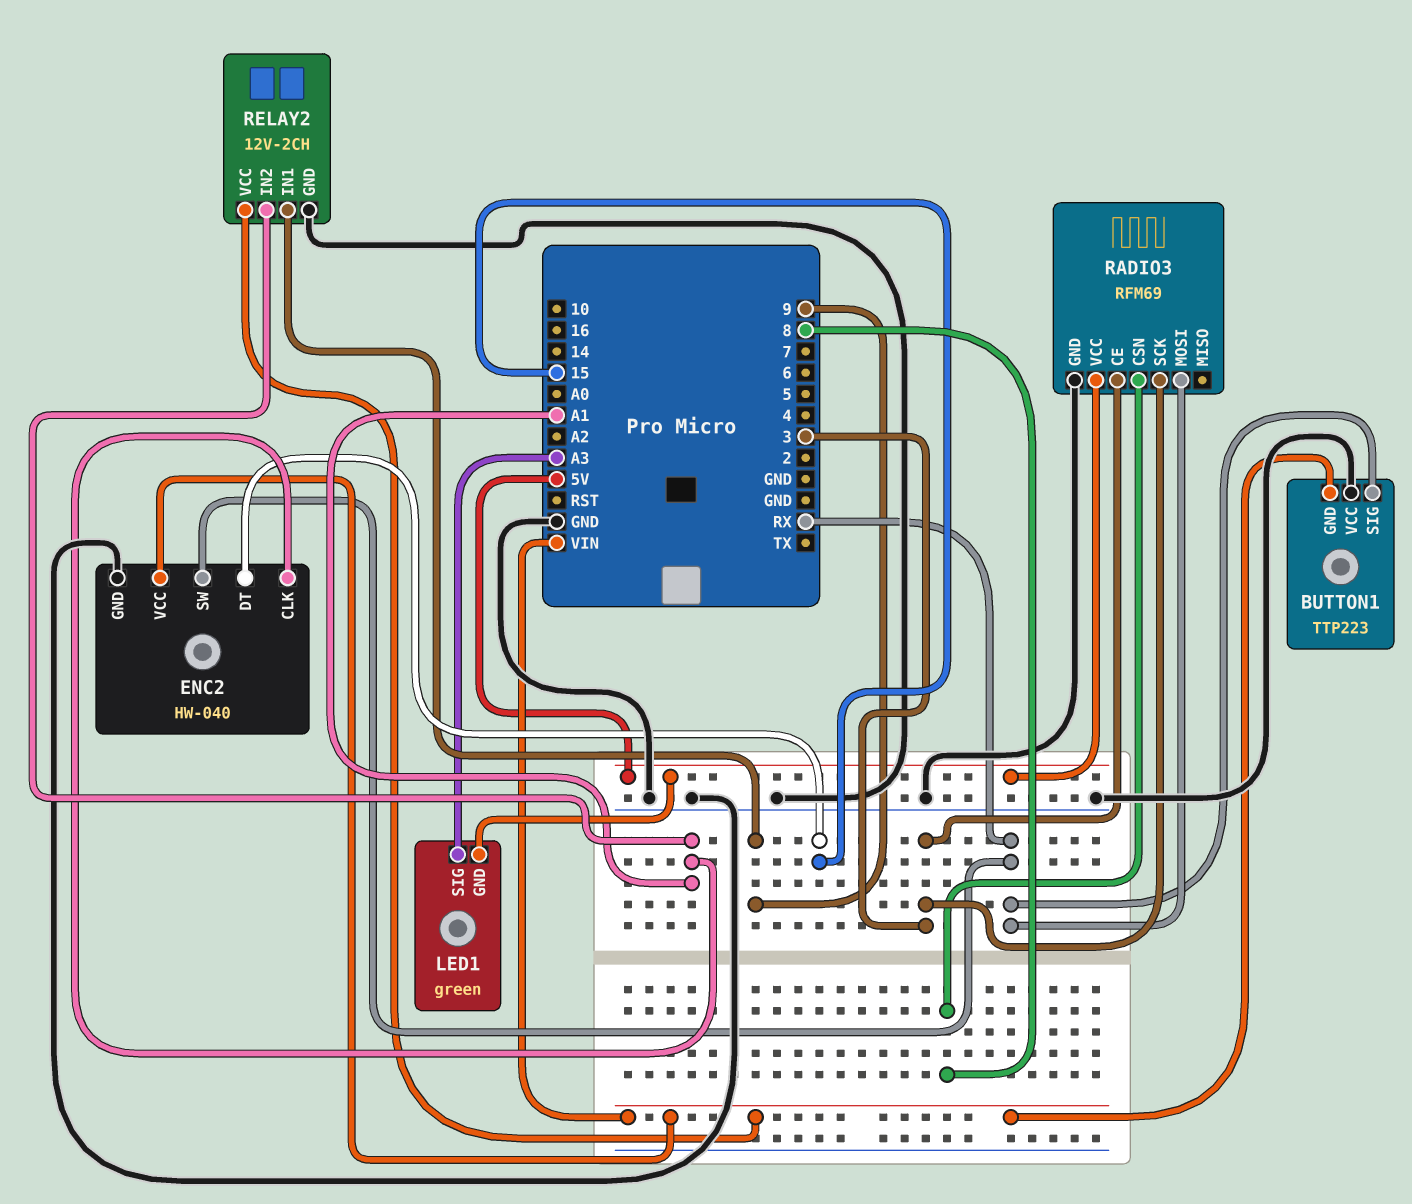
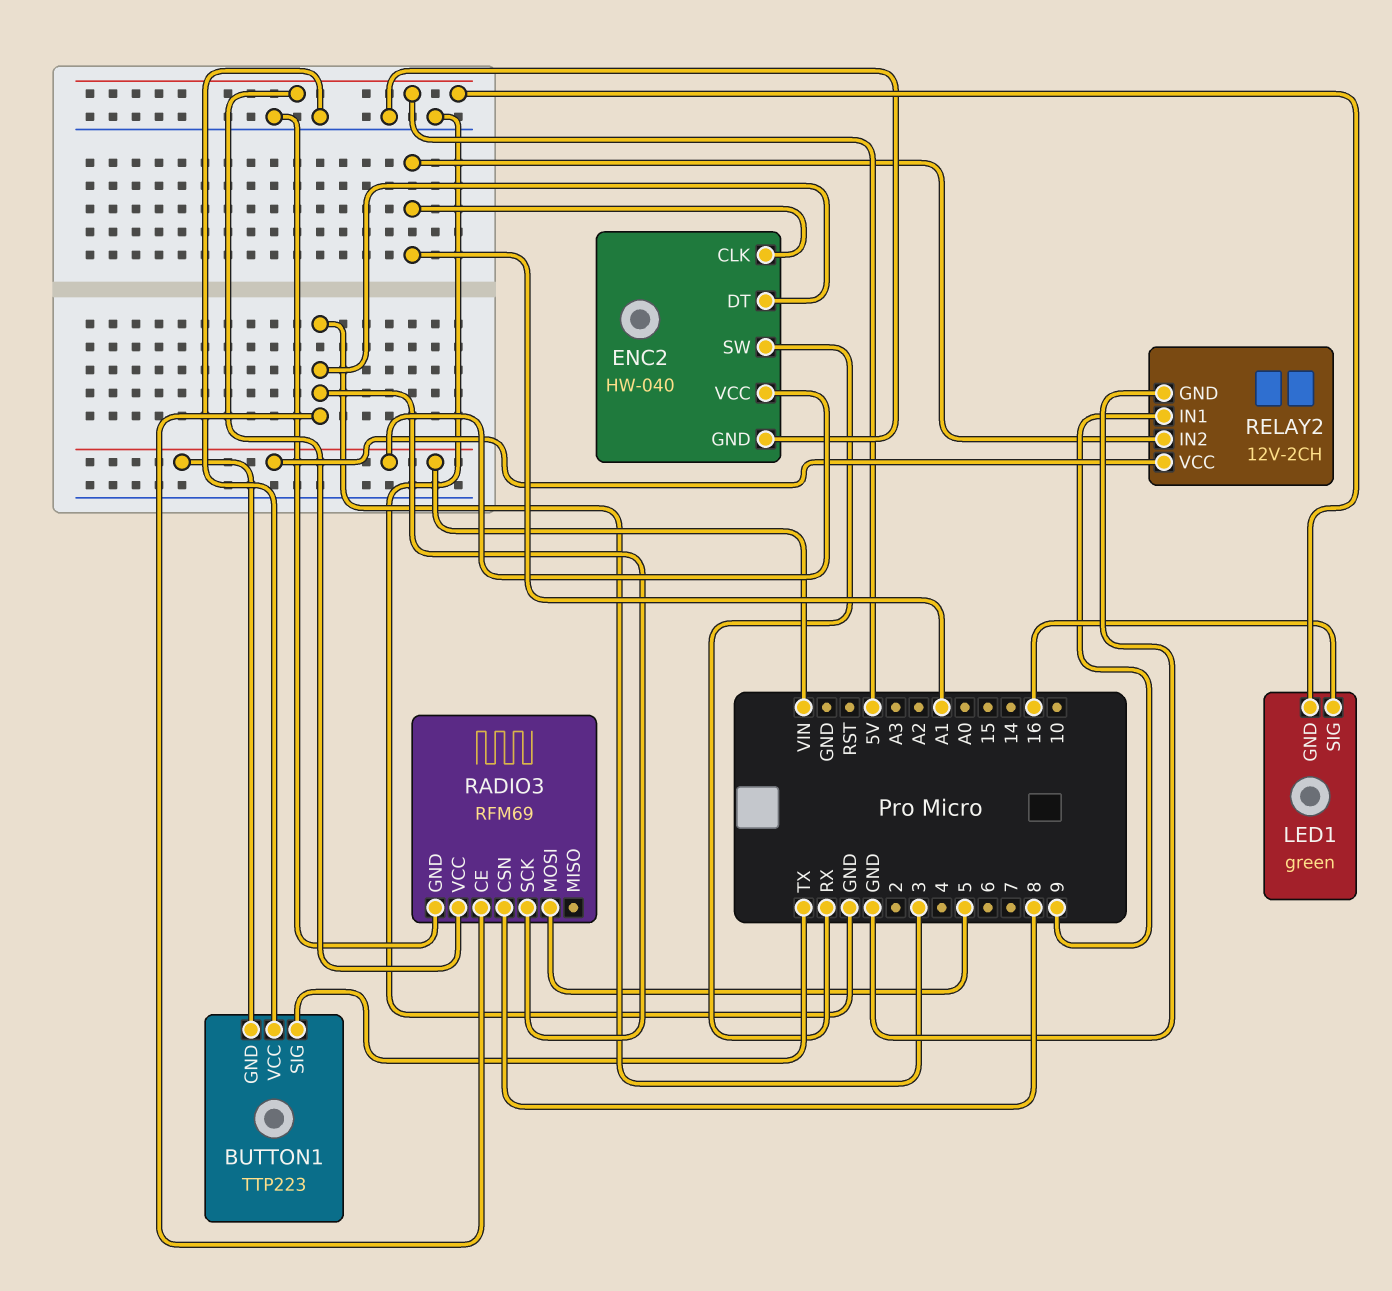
BUTTON1 pin SIG: RX -> TX
ENC2 pin DT: 15 -> 3
LED1 pin SIG: A3 -> 16
RADIO3 pin MOSI: RX -> 5

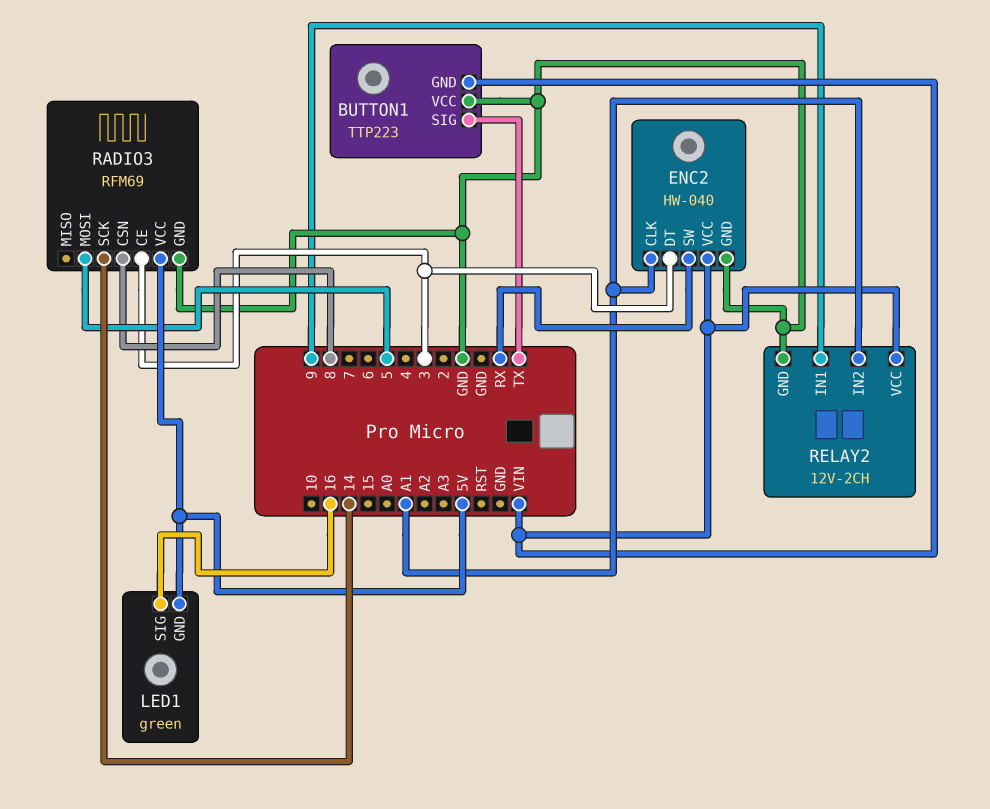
RADIO3 pin SCK: 3 -> 14

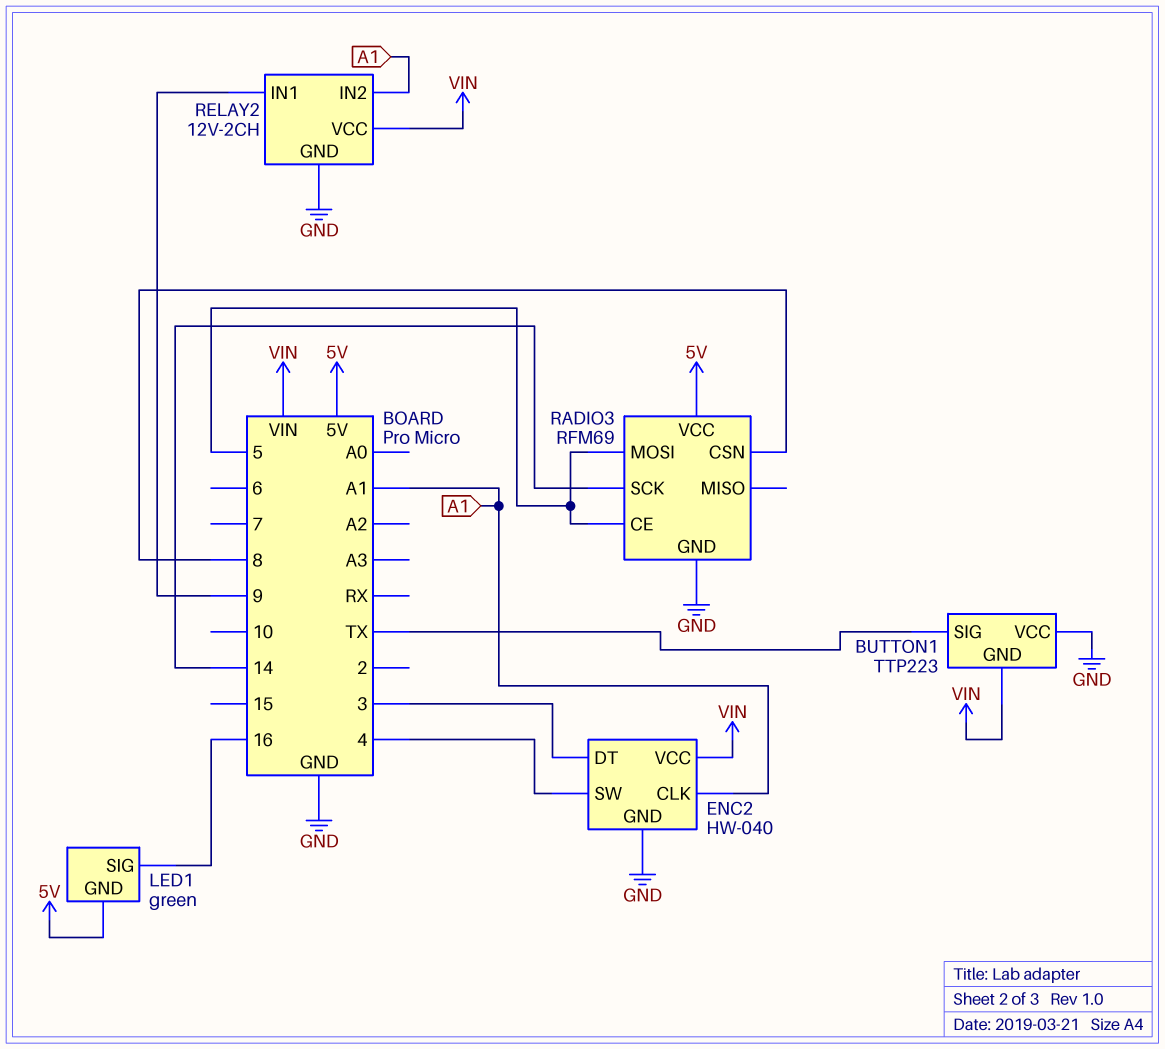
ENC2 pin SW: RX -> 4
RADIO3 pin CE: 3 -> 5

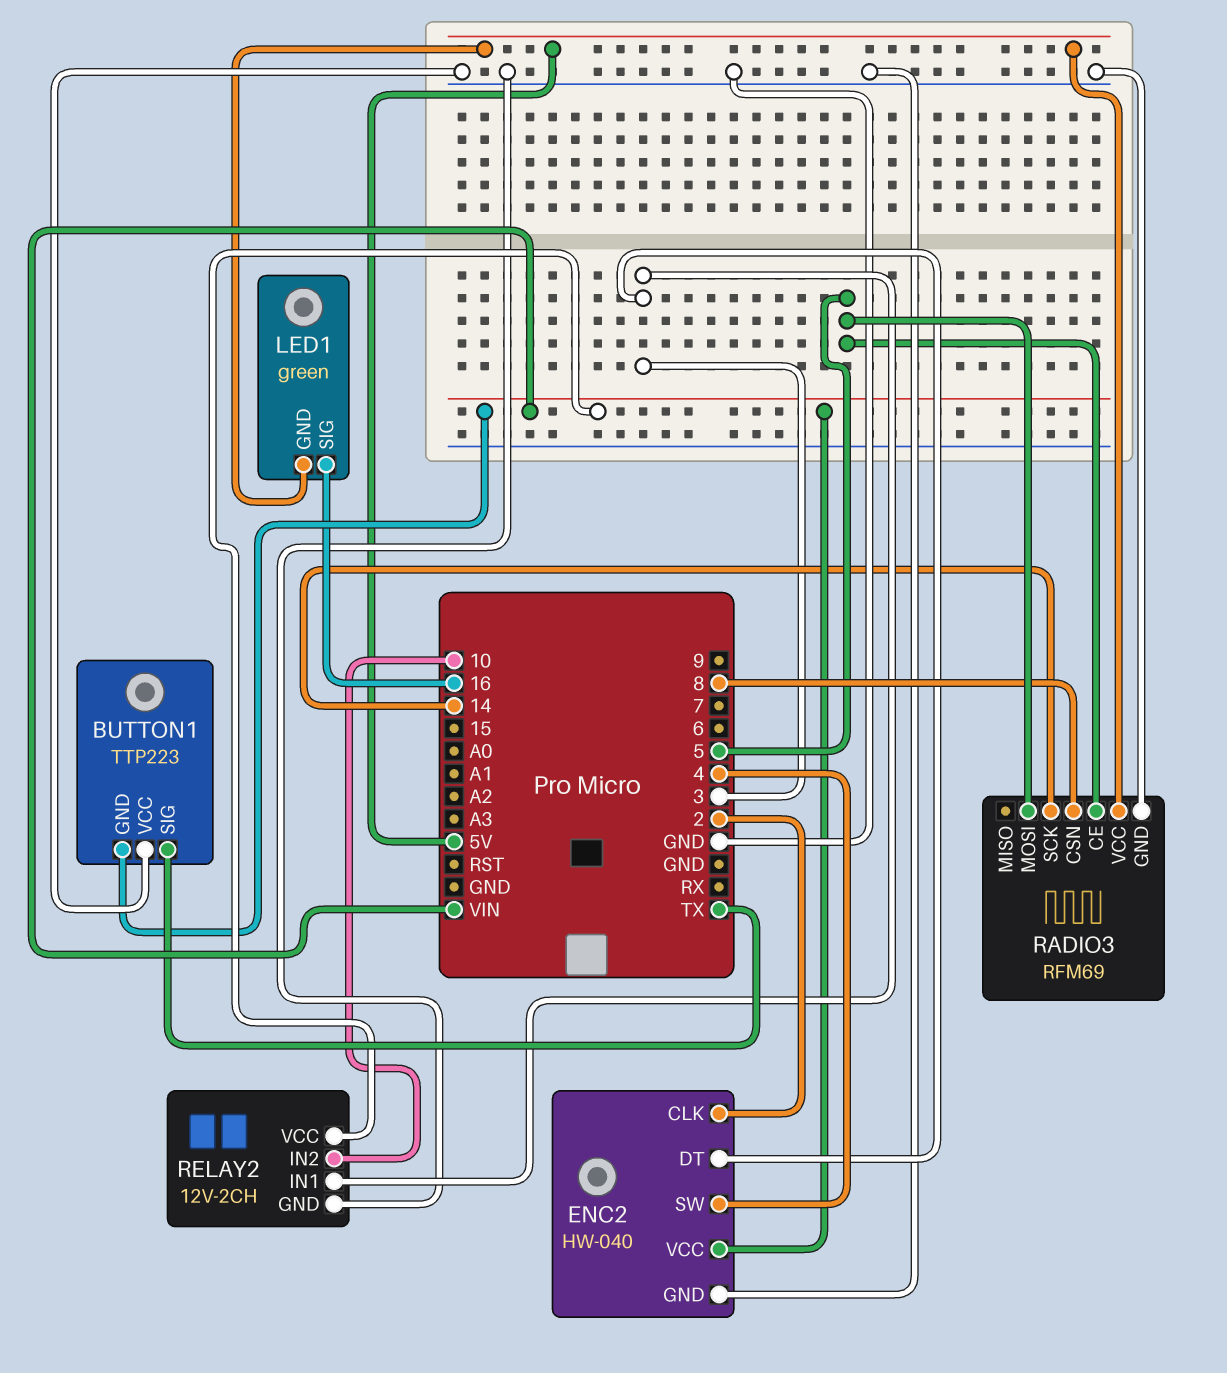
ENC2 pin CLK: A1 -> 2
RELAY2 pin IN1: 9 -> 3
RELAY2 pin IN2: A1 -> 10

